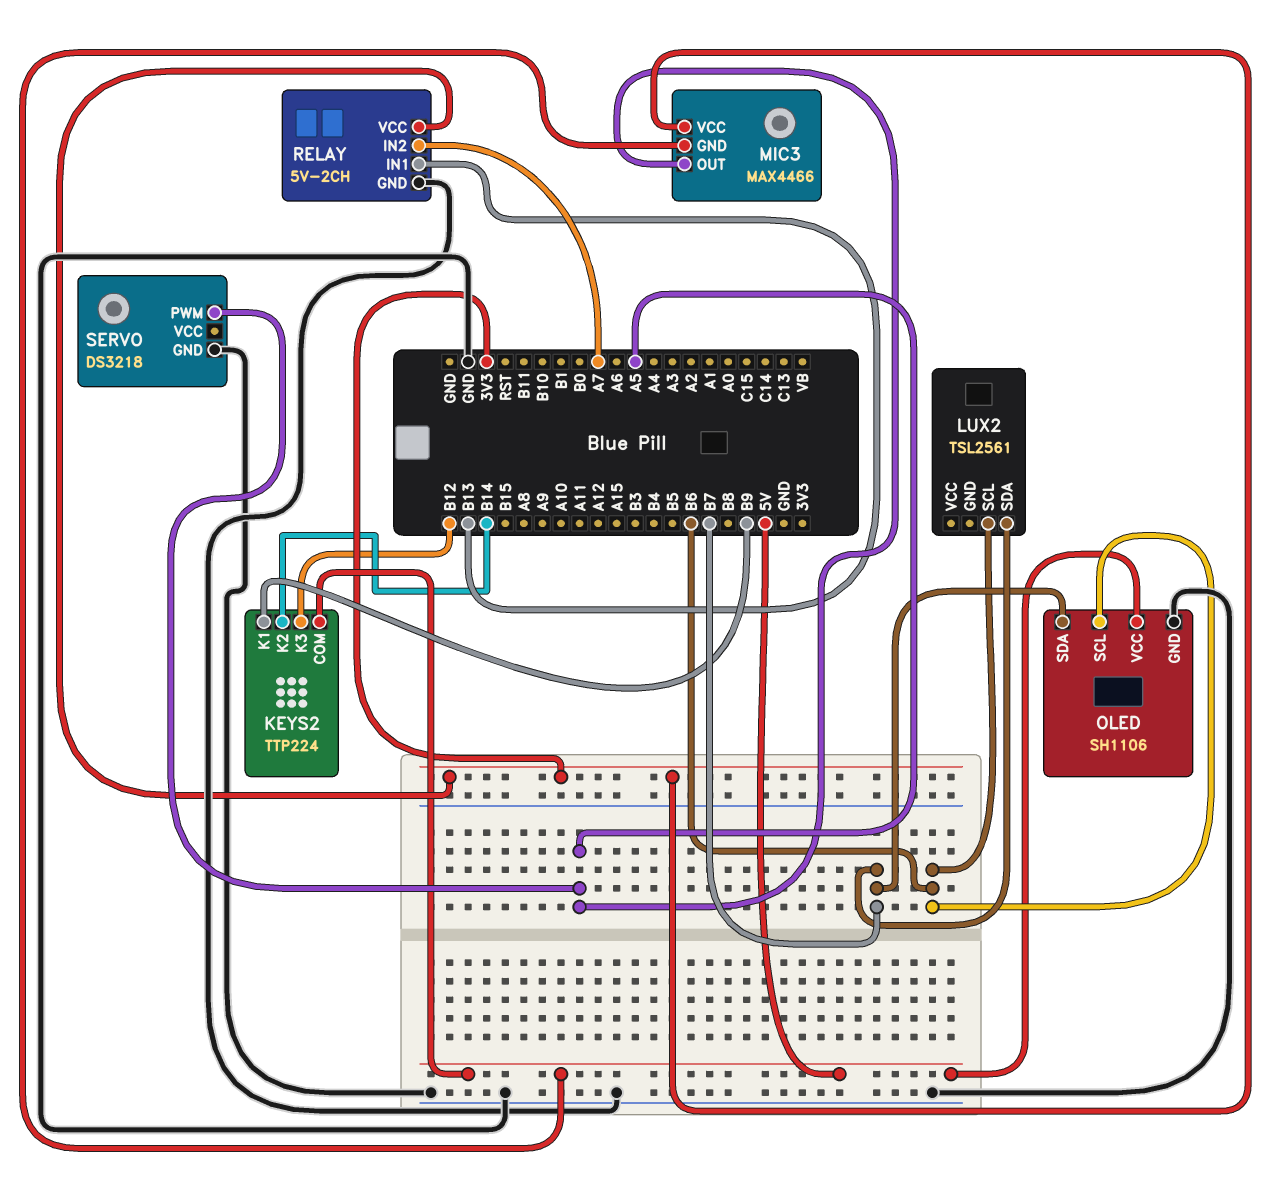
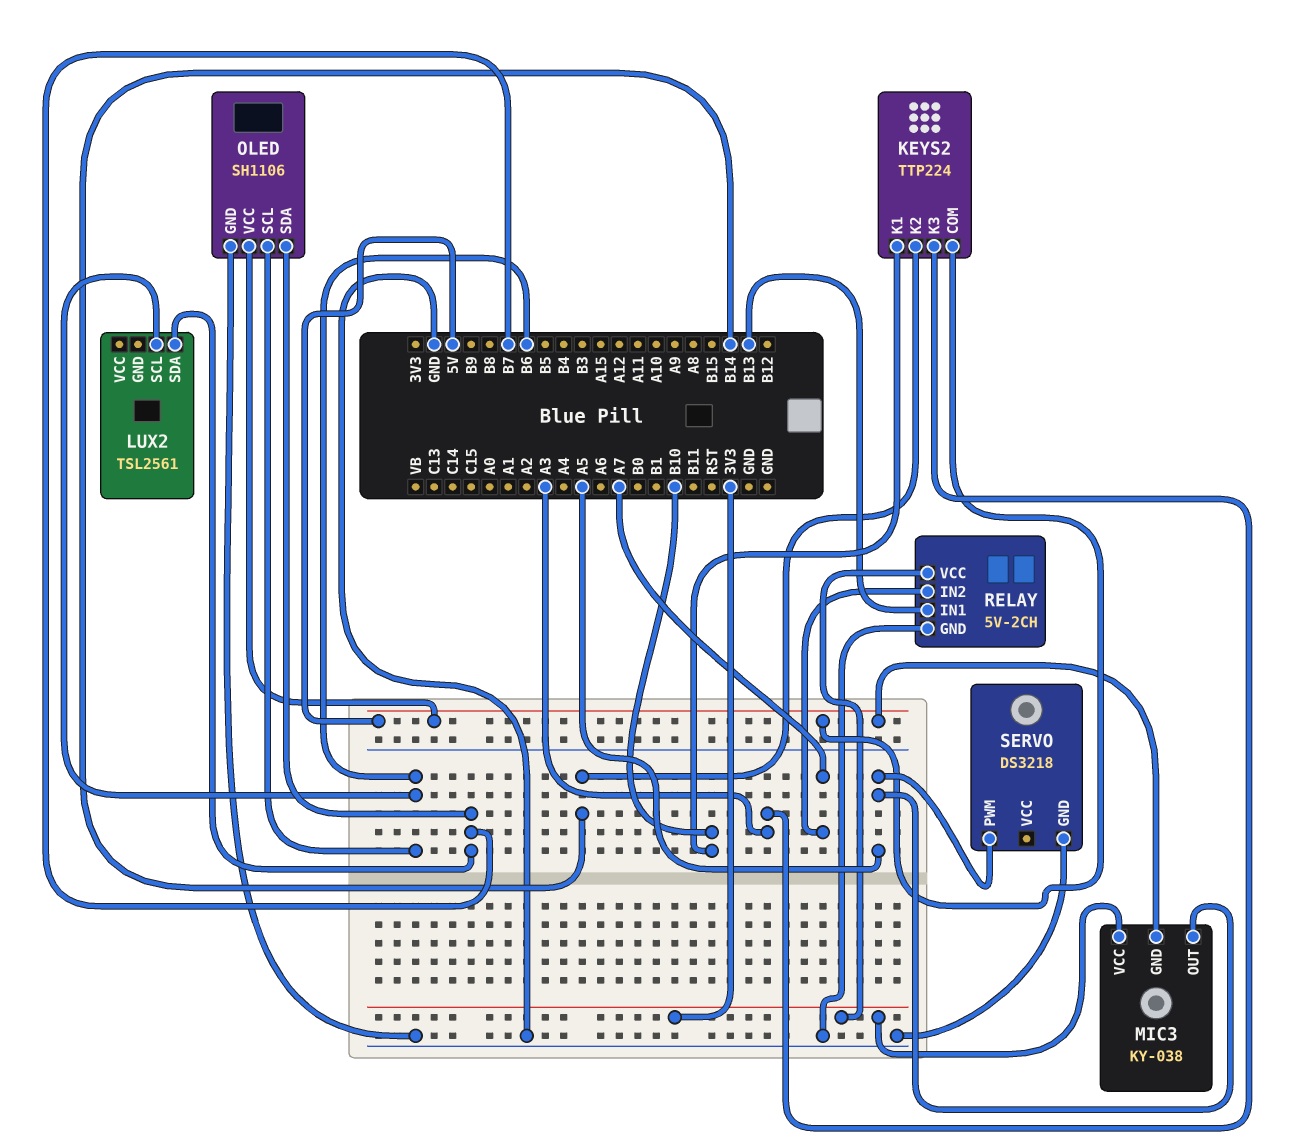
KEYS2 pin K1: B9 -> B10
KEYS2 pin K3: B12 -> A3
MIC3: MAX4466 -> KY-038

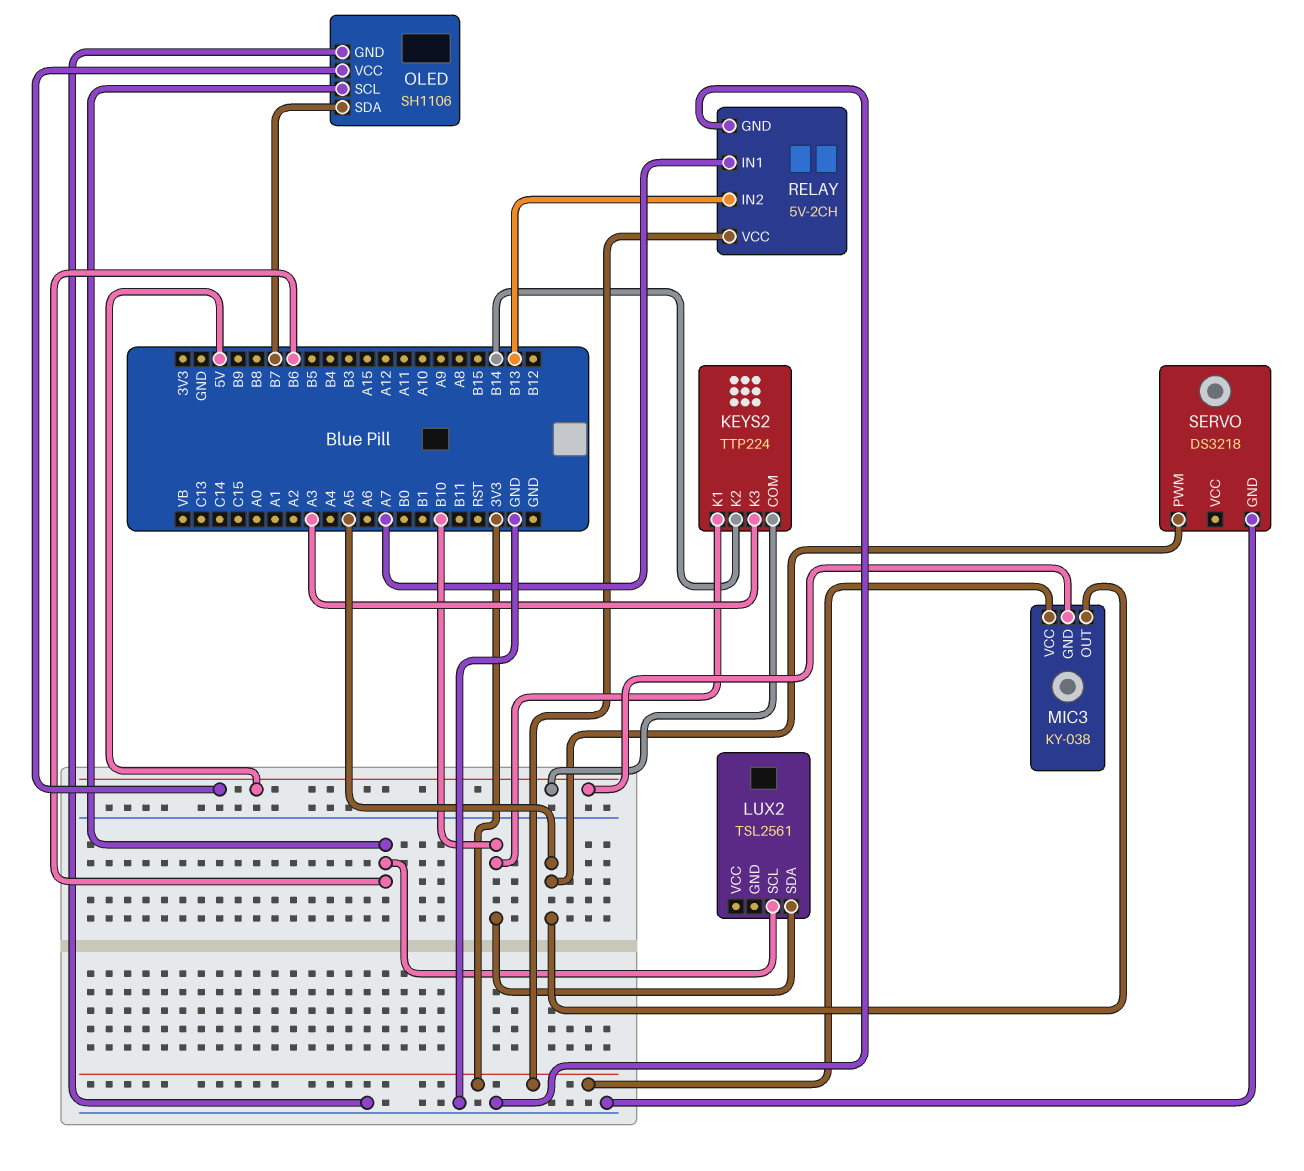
LUX2 pin SDA: B7 -> B10
RELAY pin IN1: B13 -> A7
RELAY pin IN2: A7 -> B13

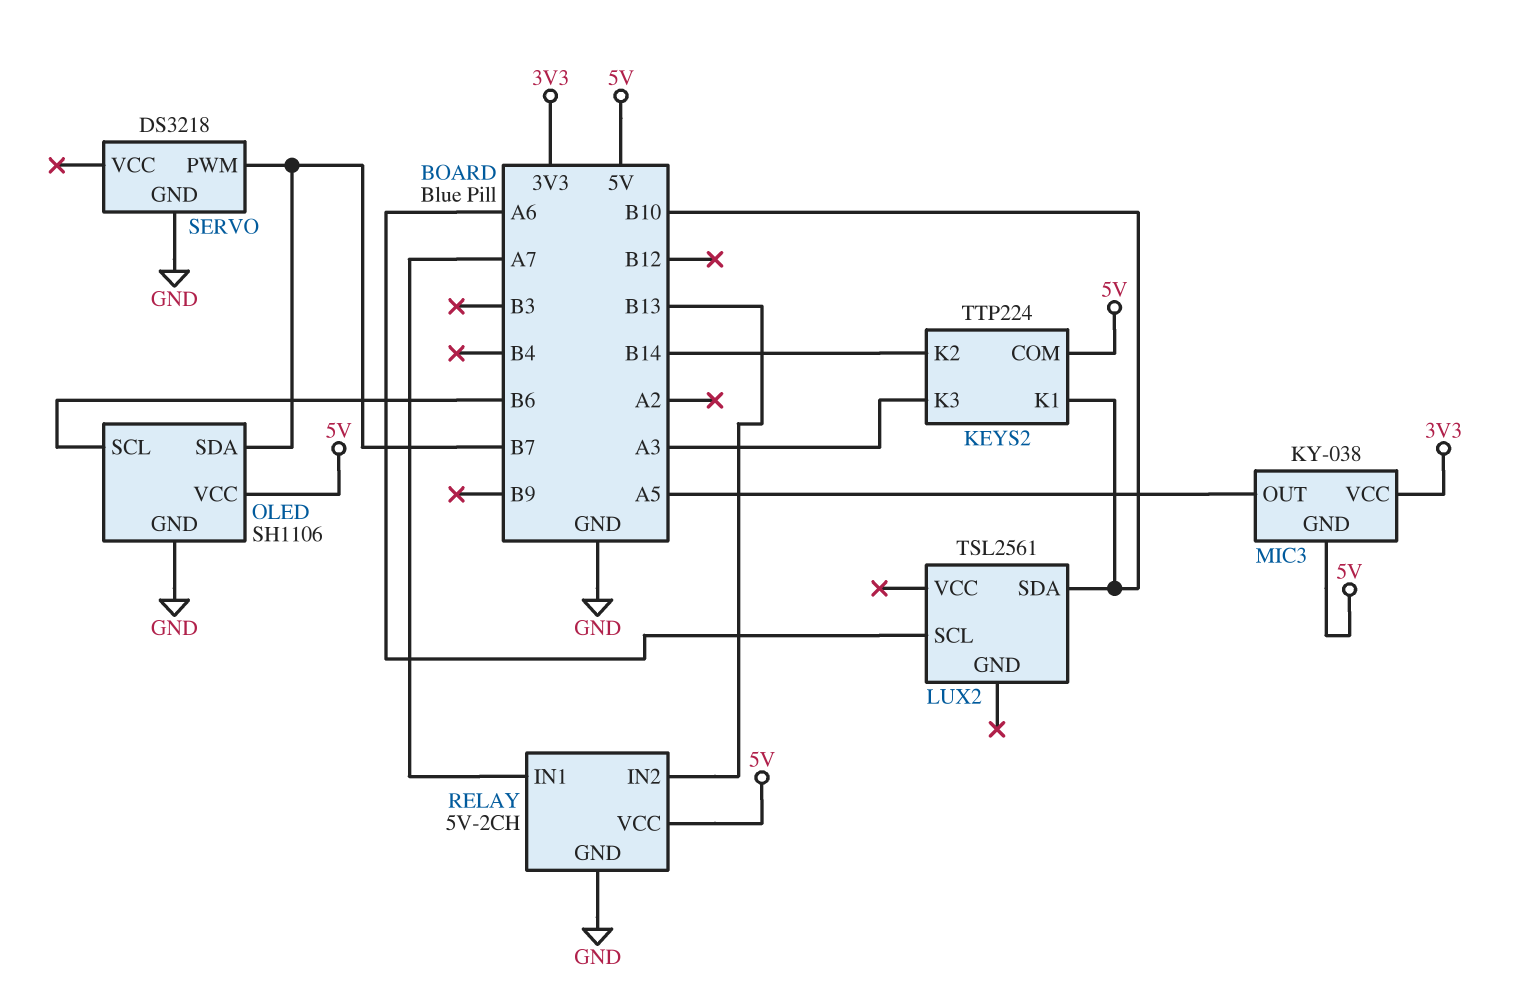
LUX2 pin SCL: B6 -> A6
RELAY pin VCC: 3V3 -> 5V
SERVO pin PWM: A5 -> B7

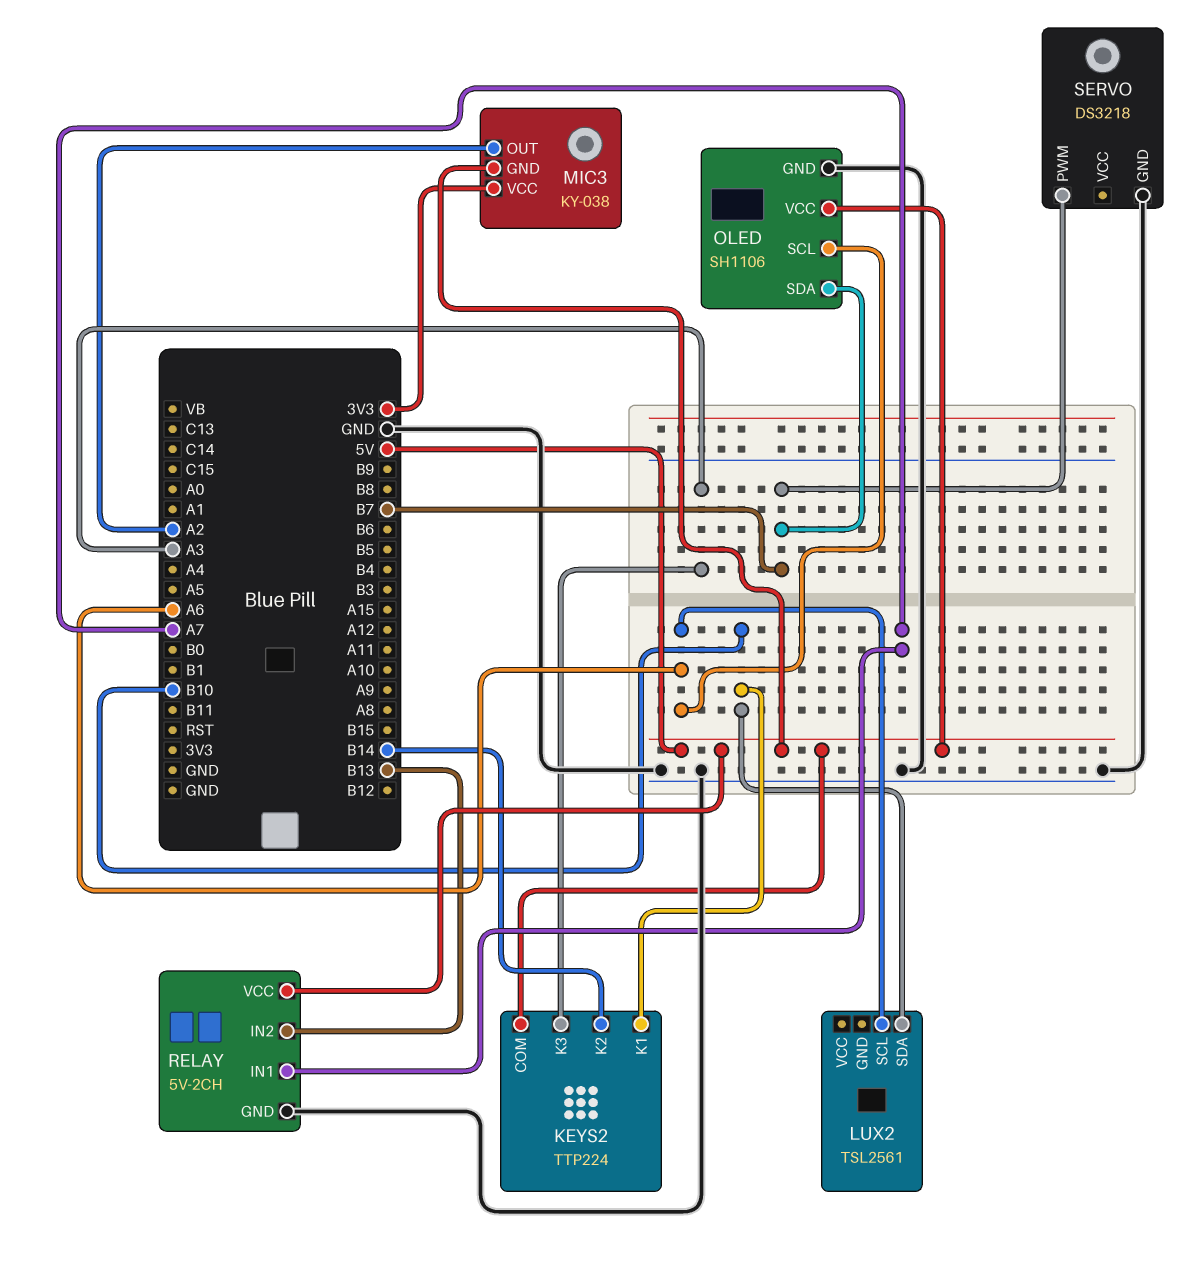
MIC3 pin OUT: A5 -> A2
OLED pin SCL: B6 -> A6

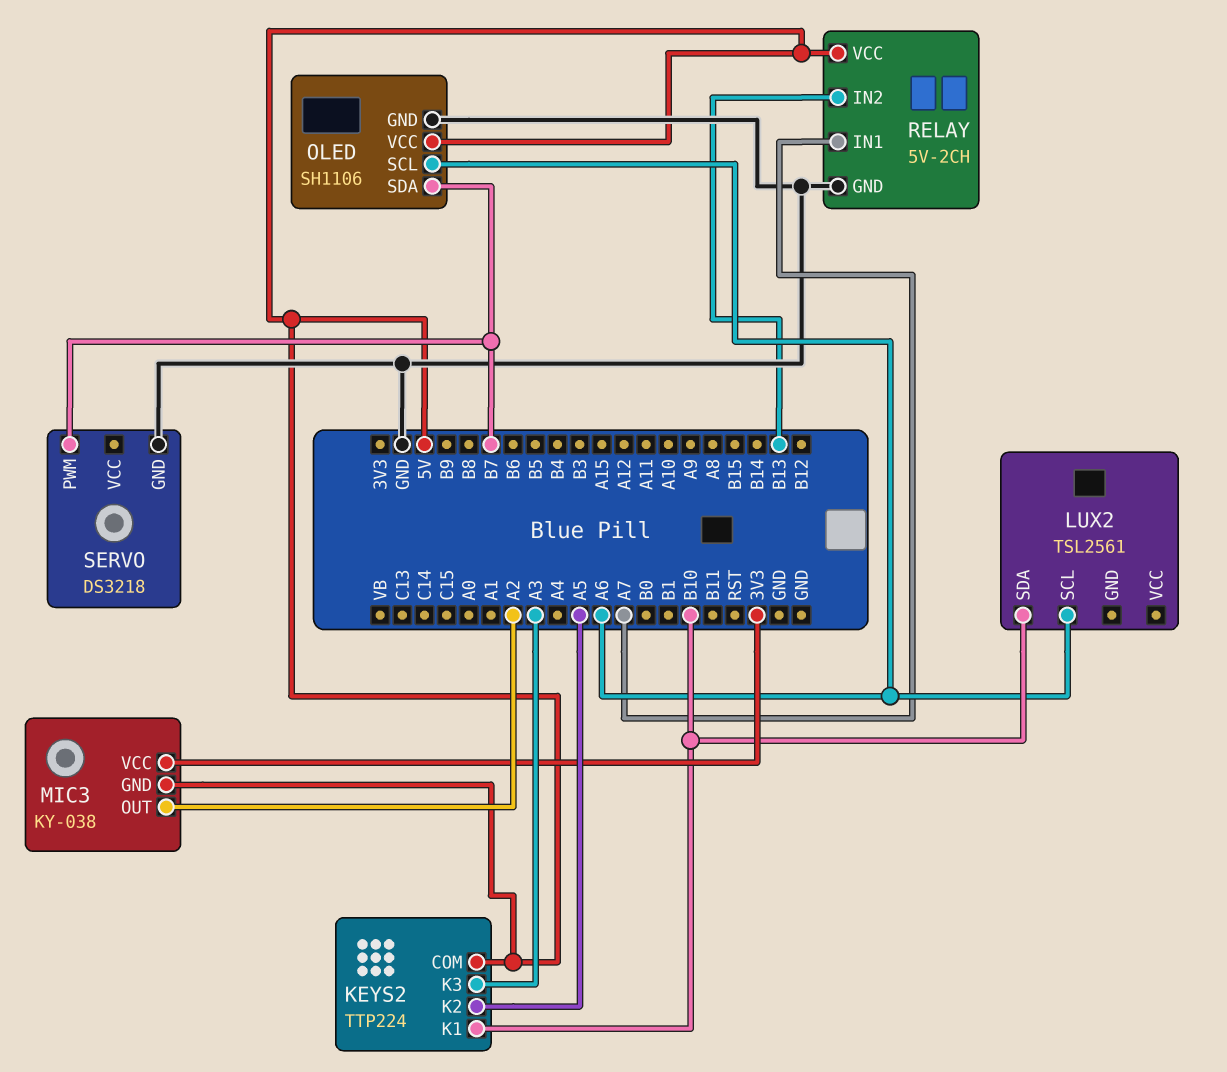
KEYS2 pin K2: B14 -> A5

